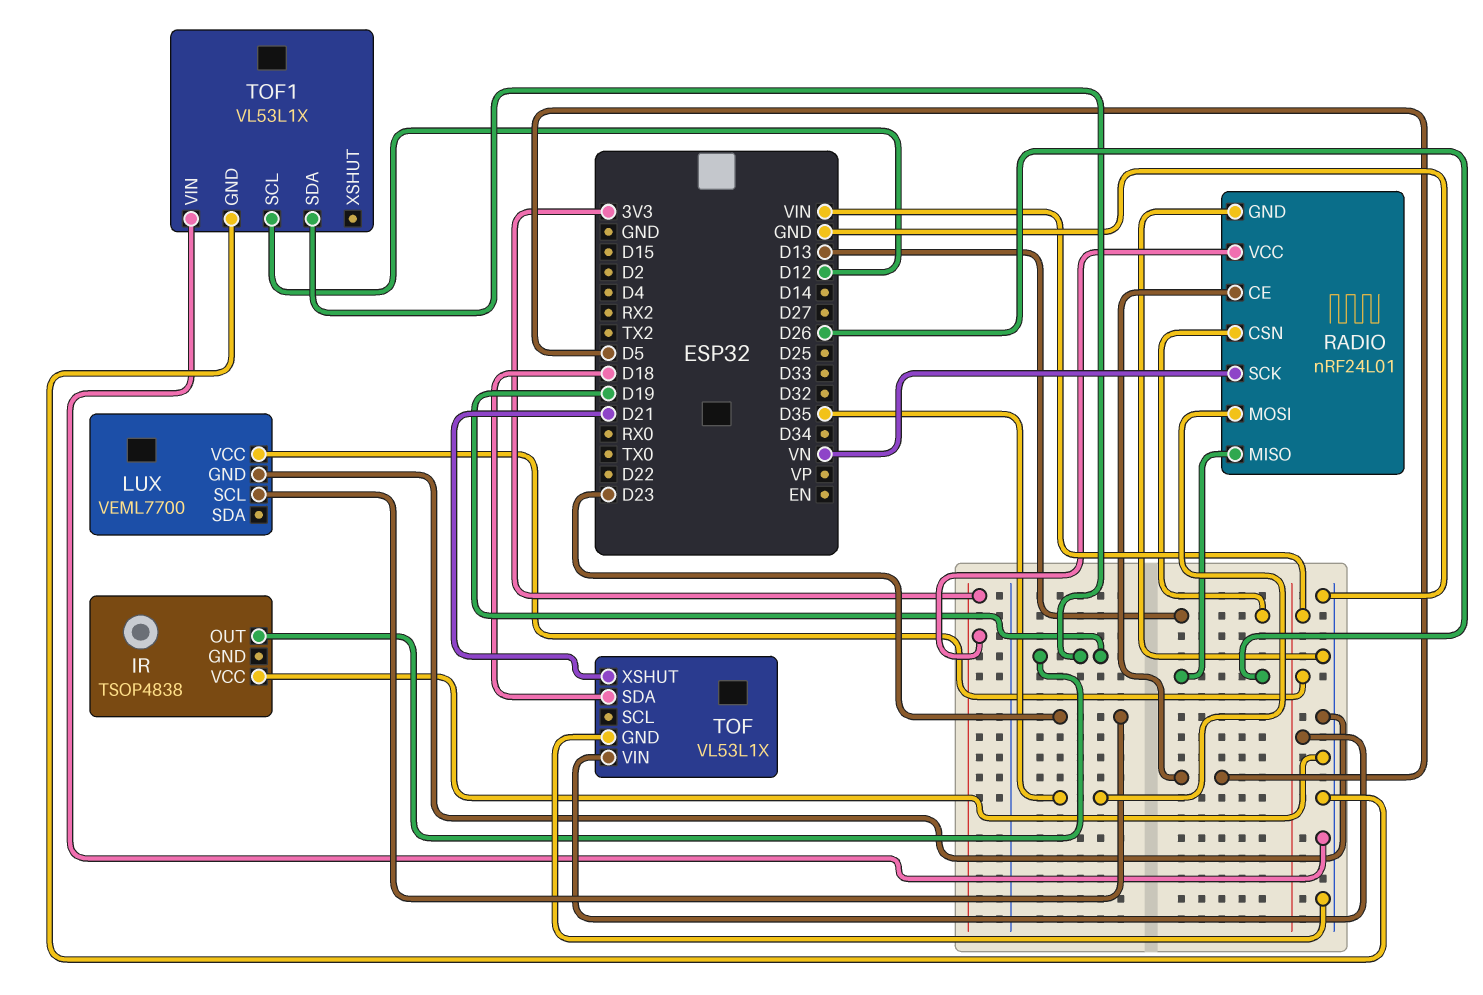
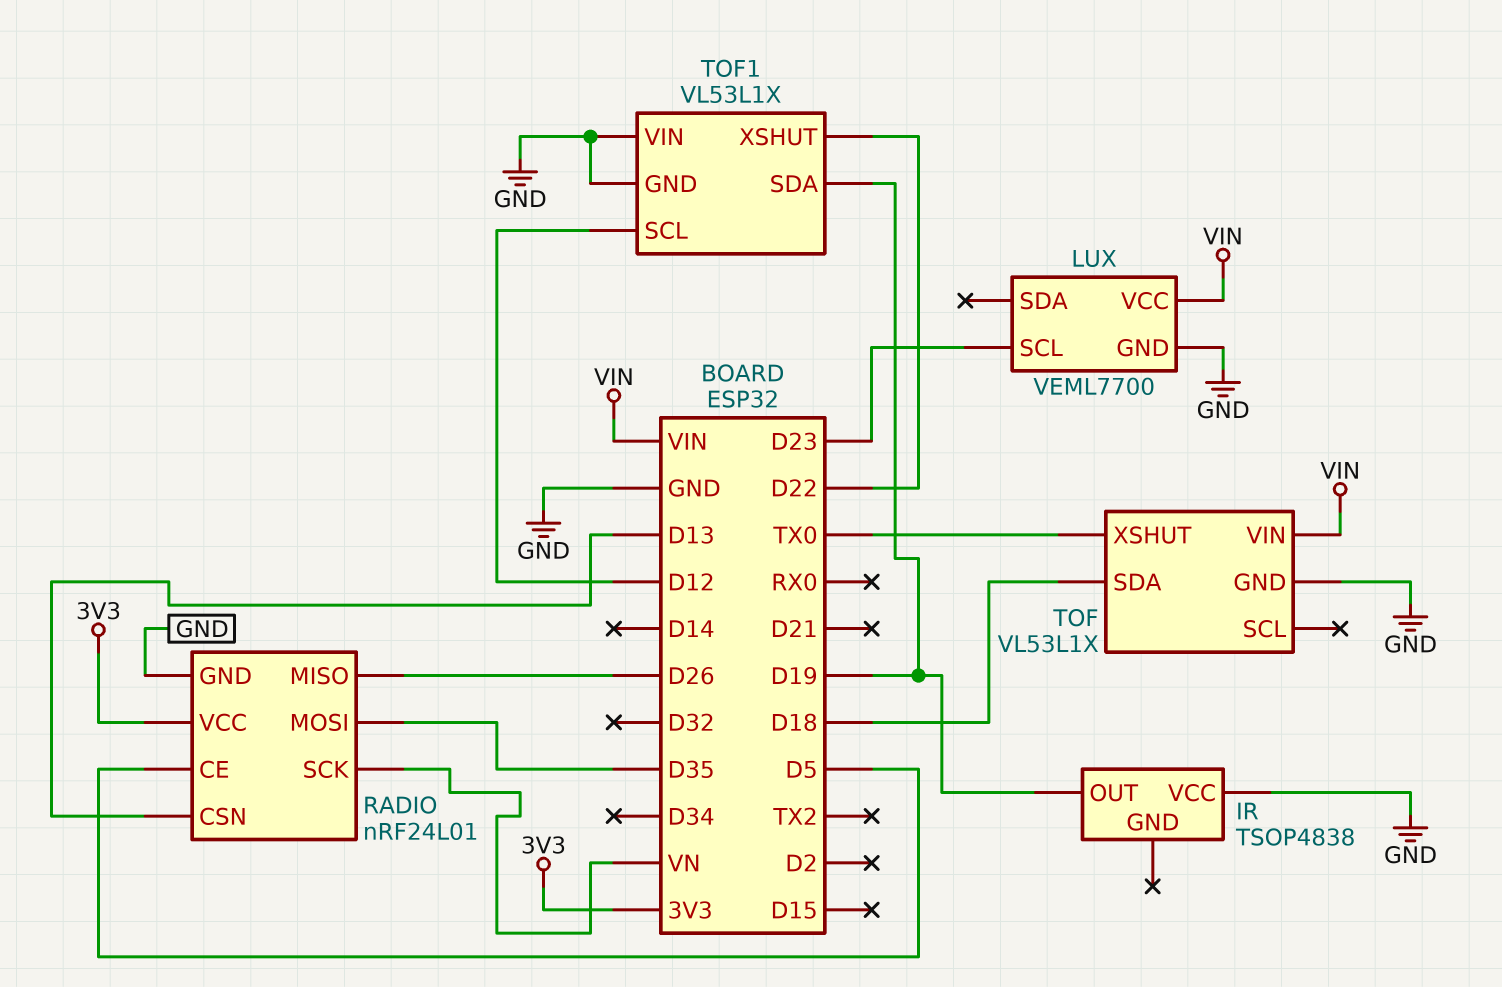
TOF pin XSHUT: D21 -> TX0
TOF1 pin XSHUT: none -> D22

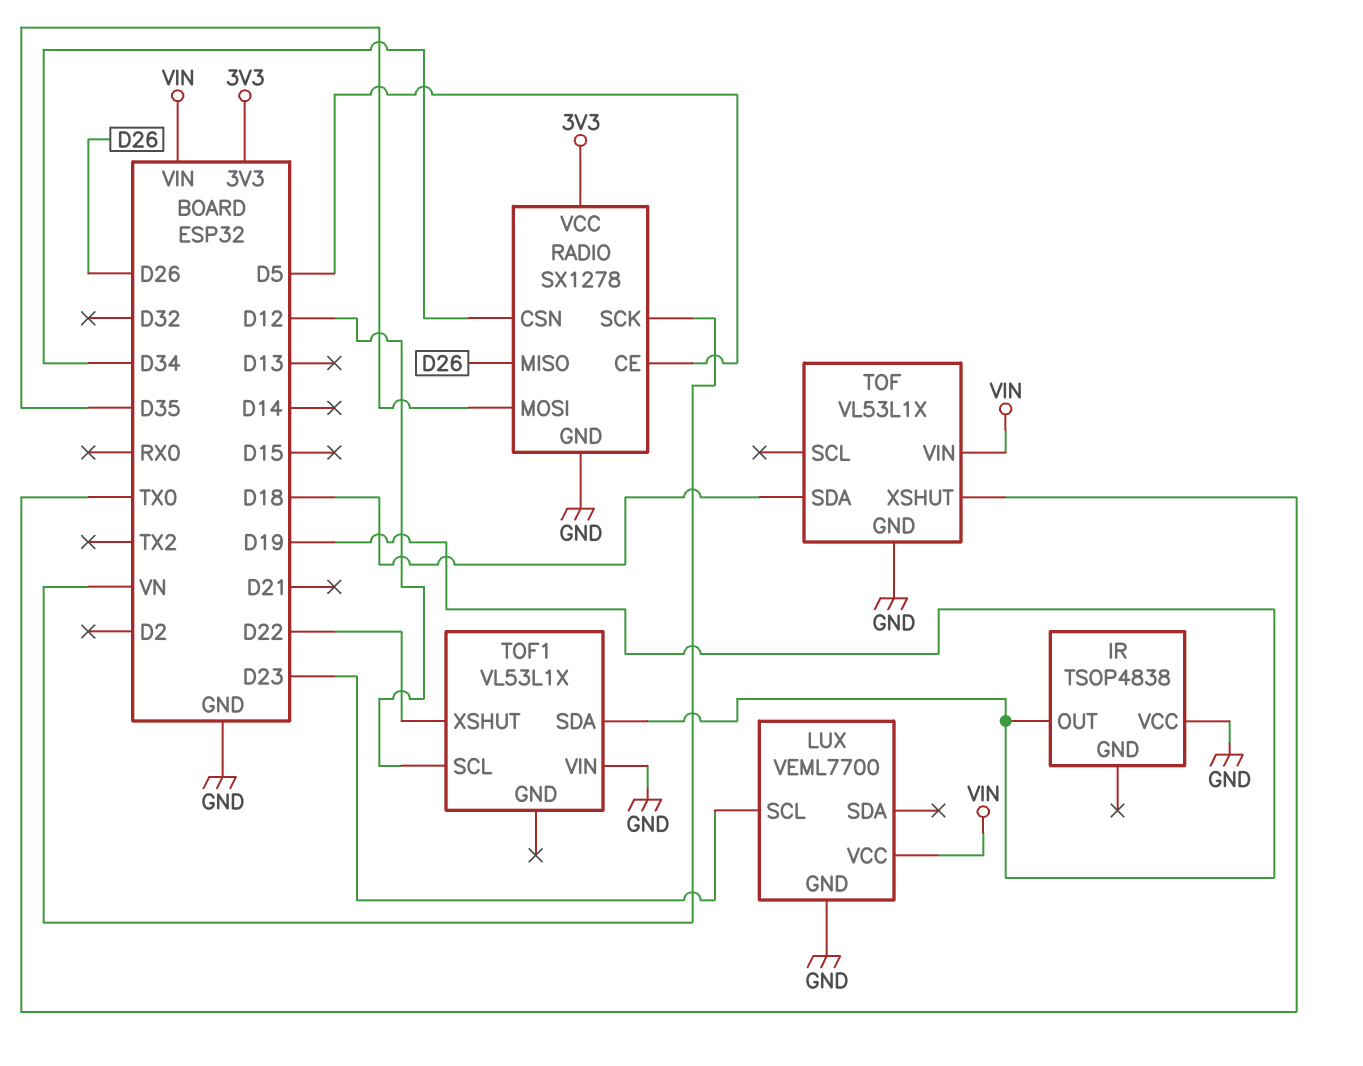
RADIO: nRF24L01 -> SX1278
RADIO pin CSN: D13 -> D34
TOF1 pin GND: GND -> none

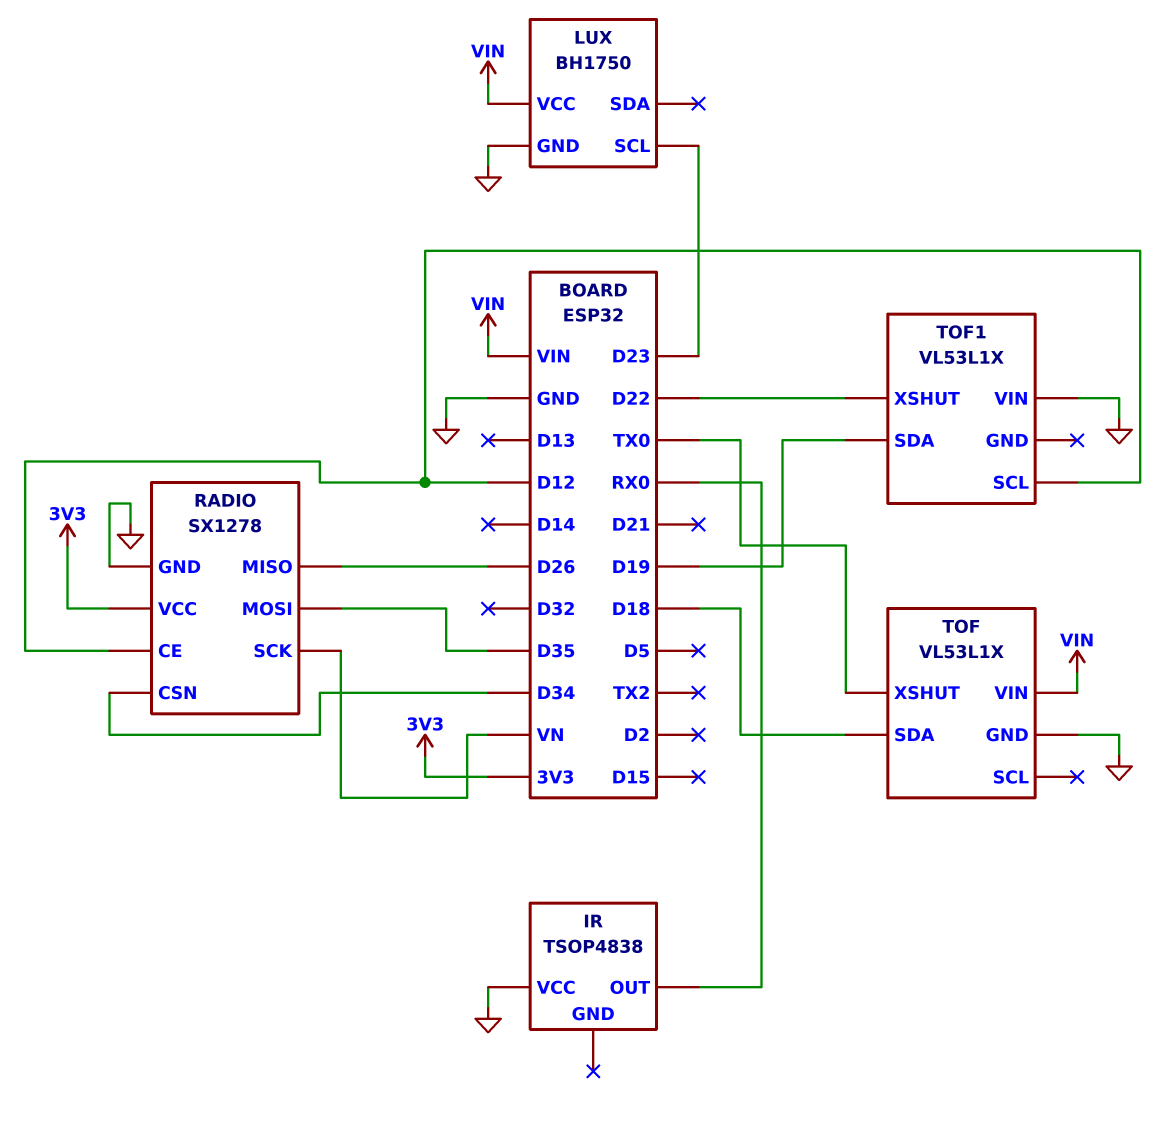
IR pin OUT: D19 -> RX0
LUX: VEML7700 -> BH1750
RADIO pin CE: D5 -> D12

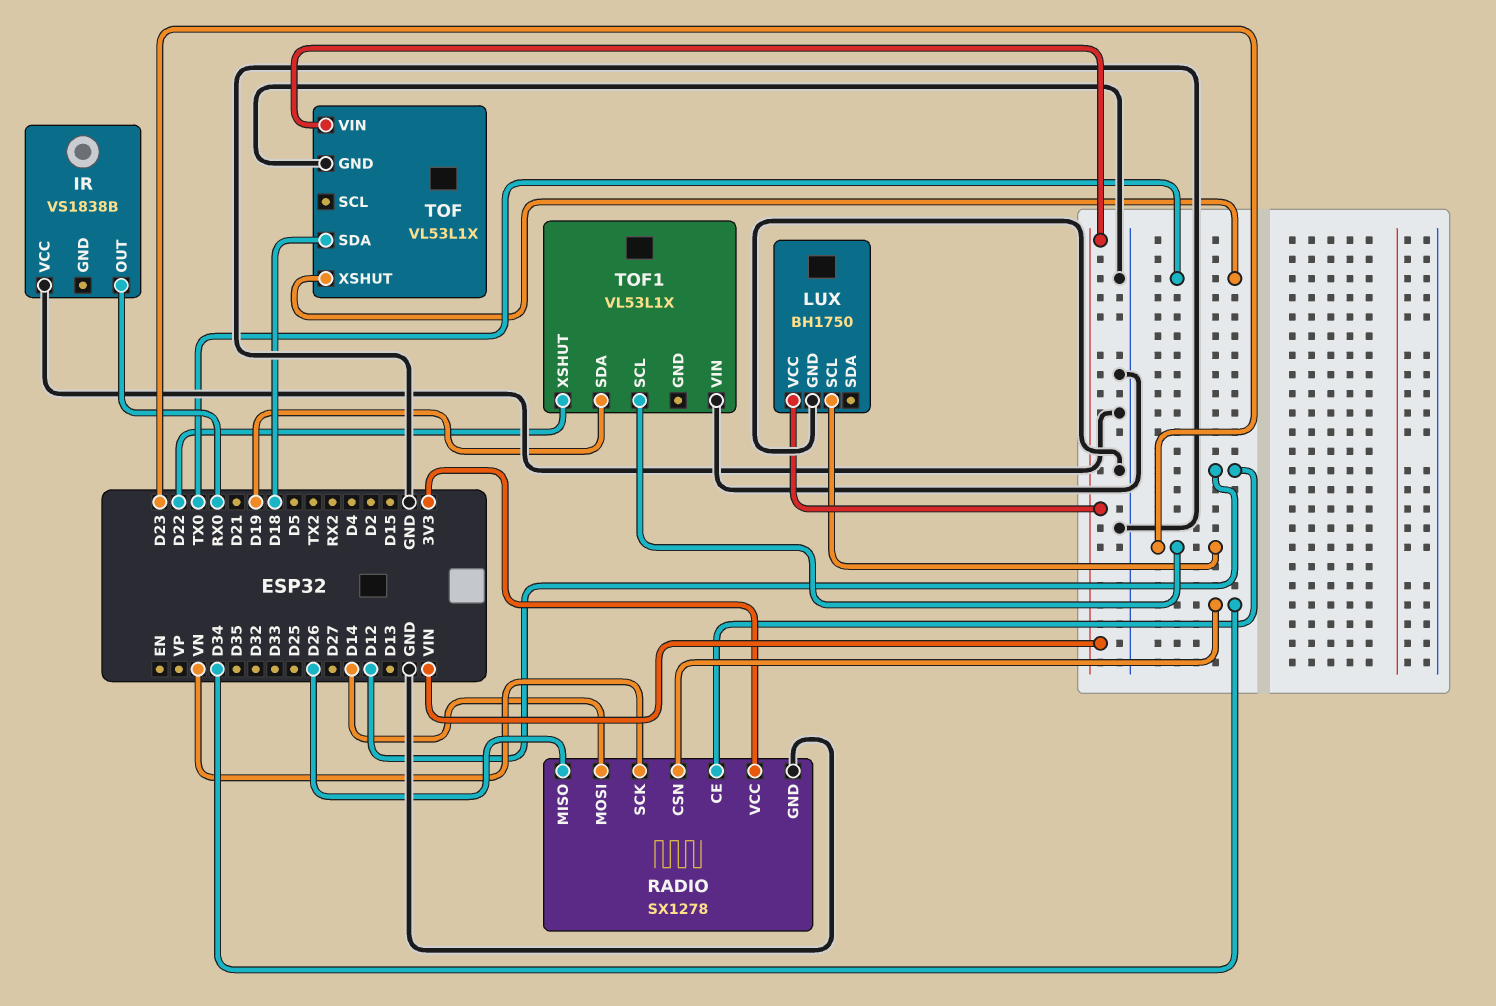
IR: TSOP4838 -> VS1838B
RADIO pin MOSI: D35 -> D14
TOF1 pin SCL: D12 -> D23

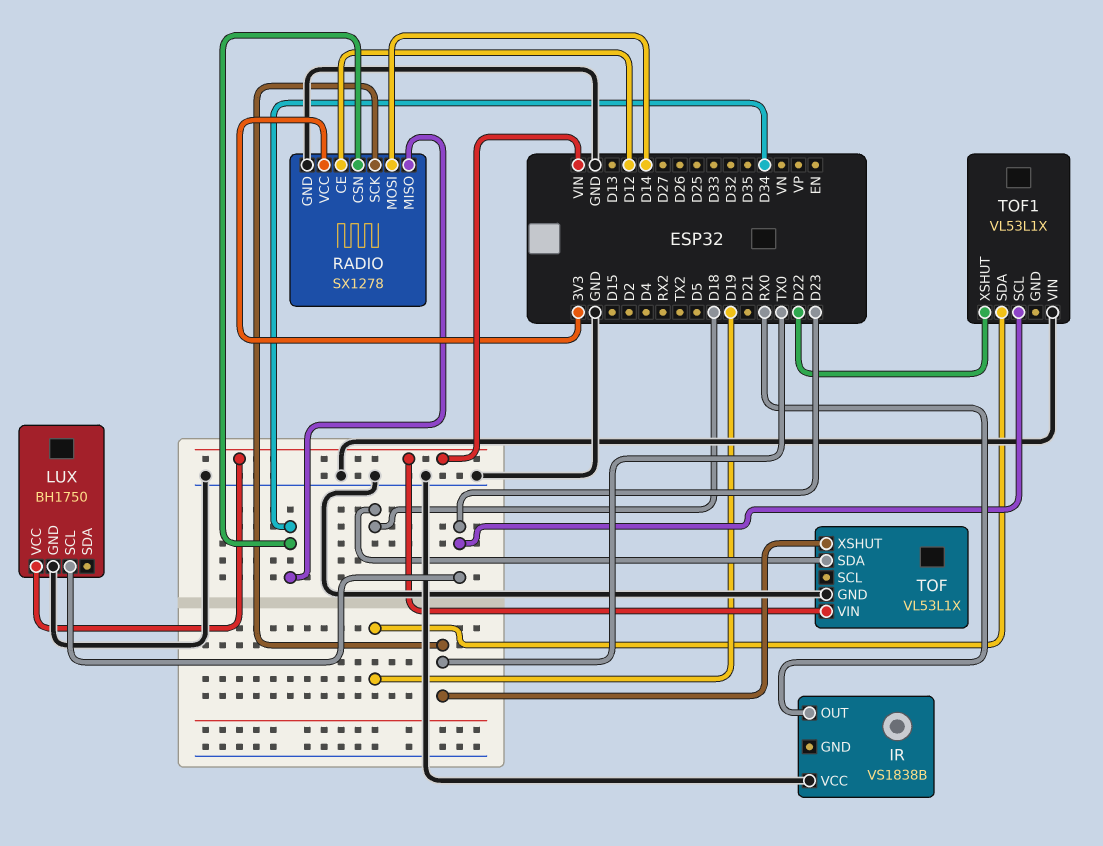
RADIO pin MISO: D26 -> D34
RADIO pin SCK: VN -> TX0

